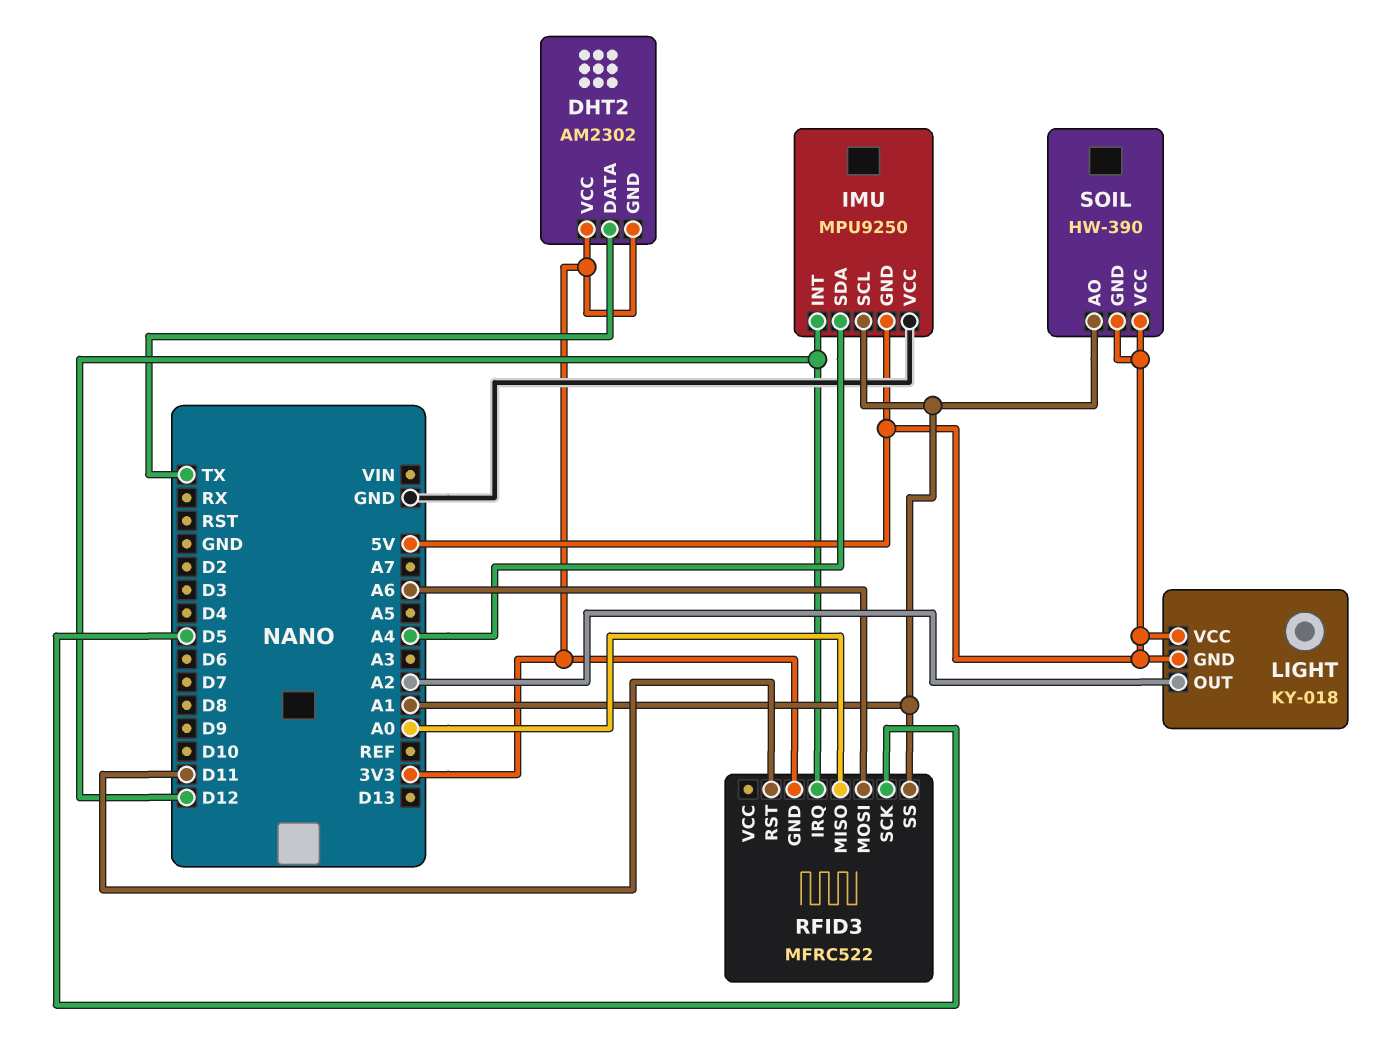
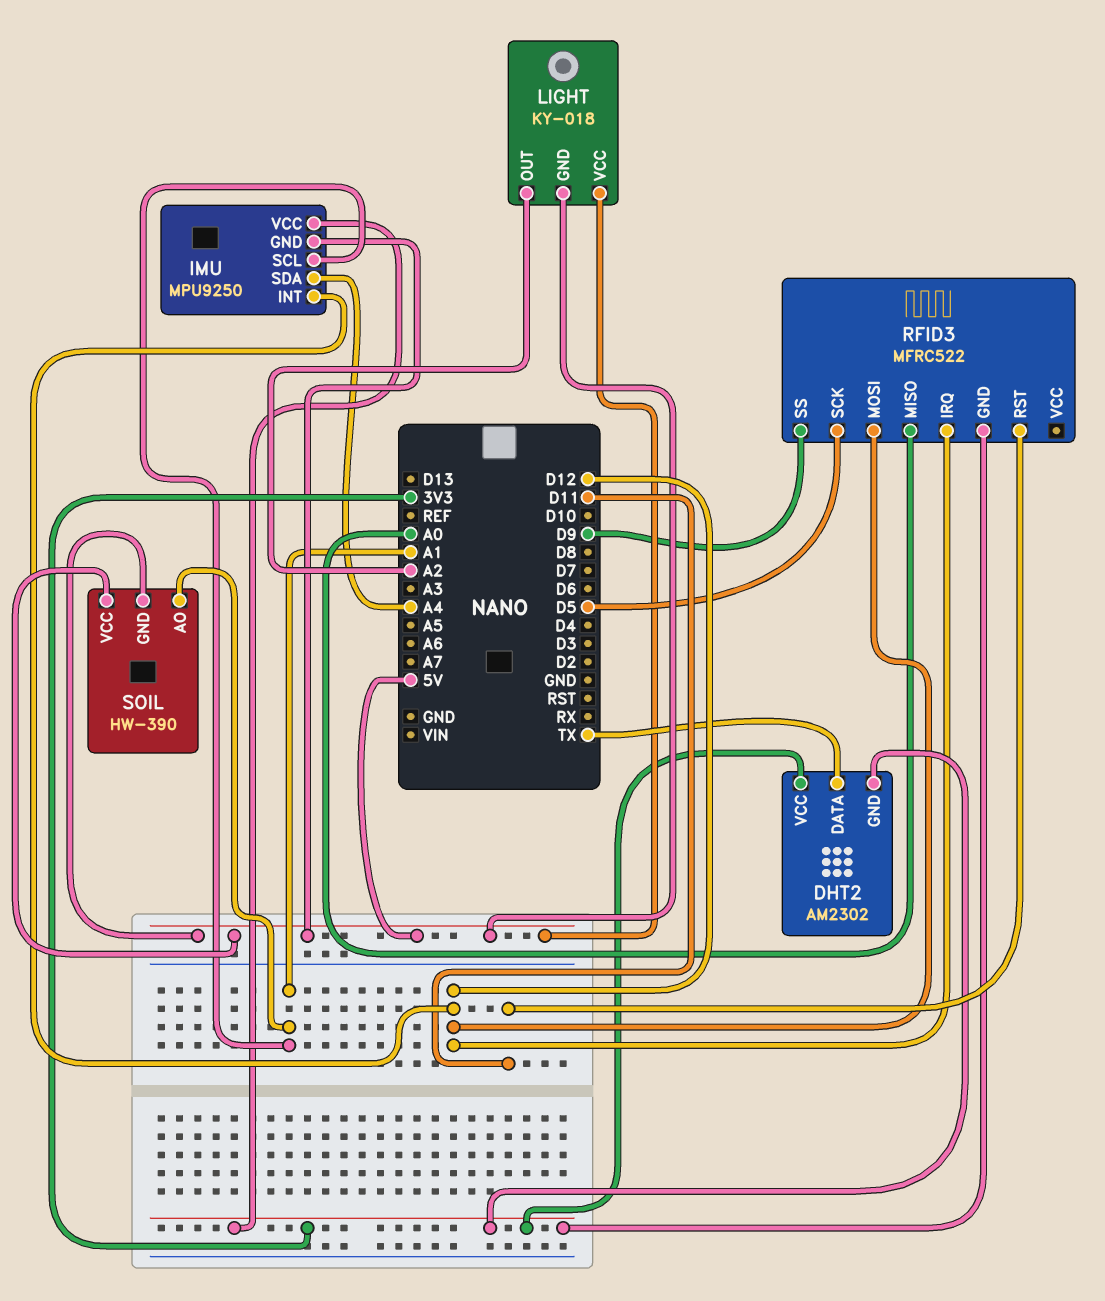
IMU pin VCC: GND -> 3V3
RFID3 pin MOSI: A6 -> D12
RFID3 pin SS: A1 -> D9

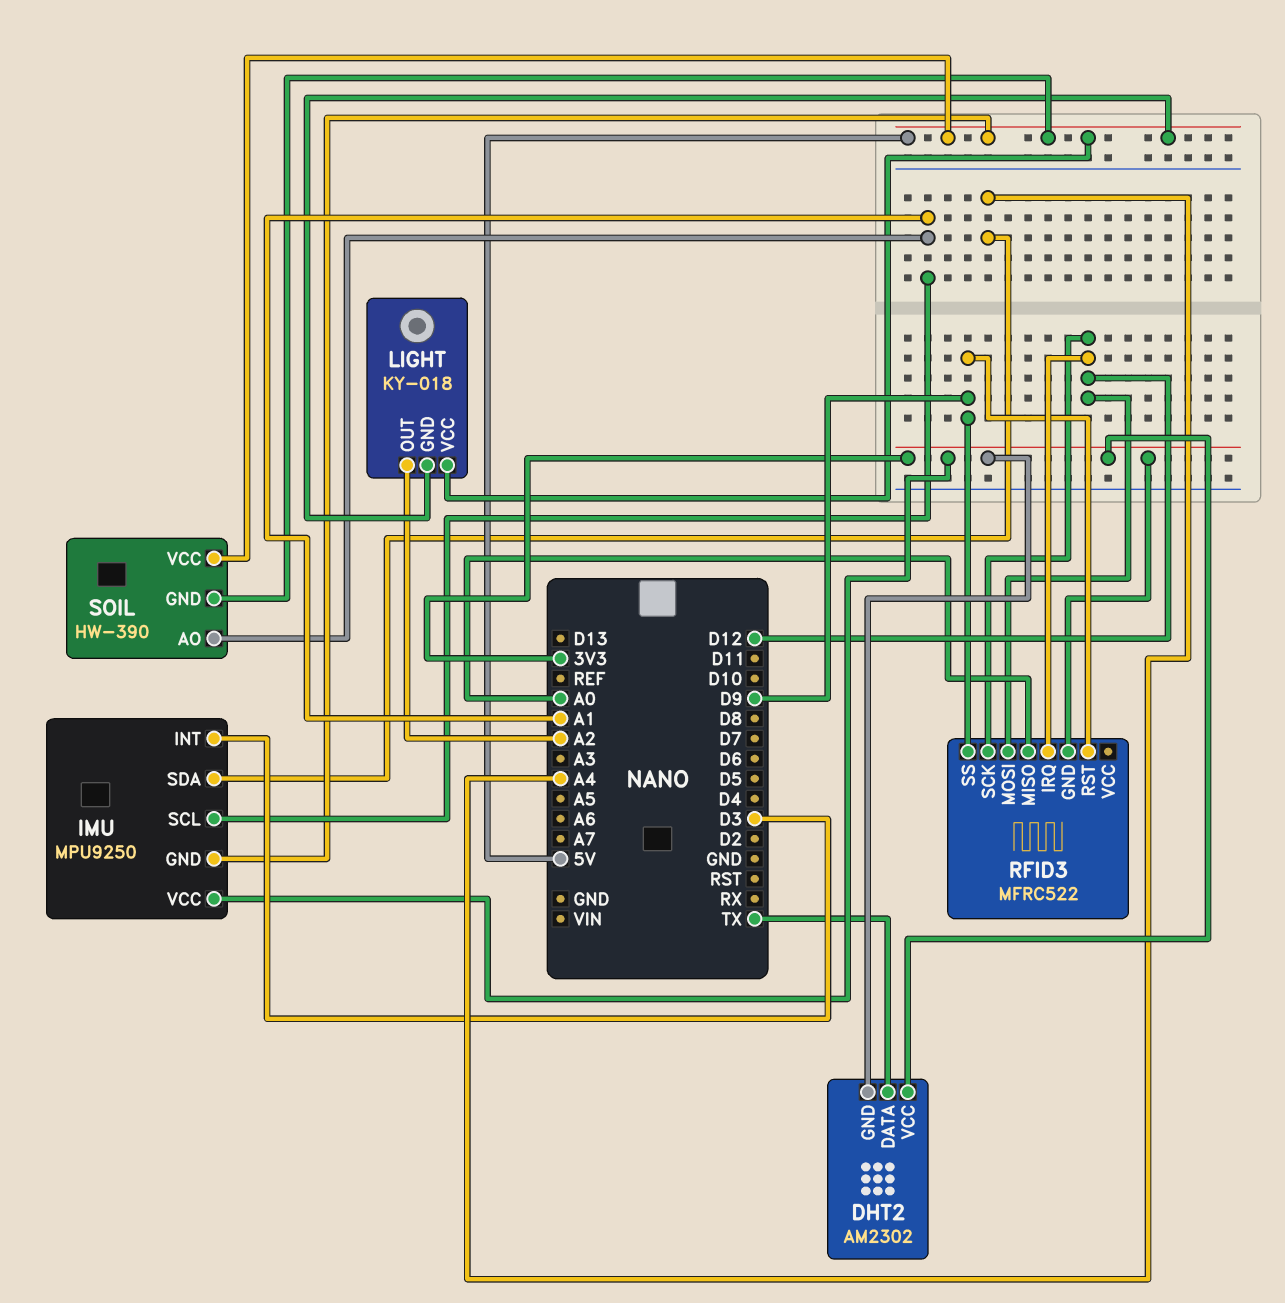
IMU pin INT: D12 -> D3
RFID3 pin RST: D11 -> D9
RFID3 pin SCK: D5 -> D12

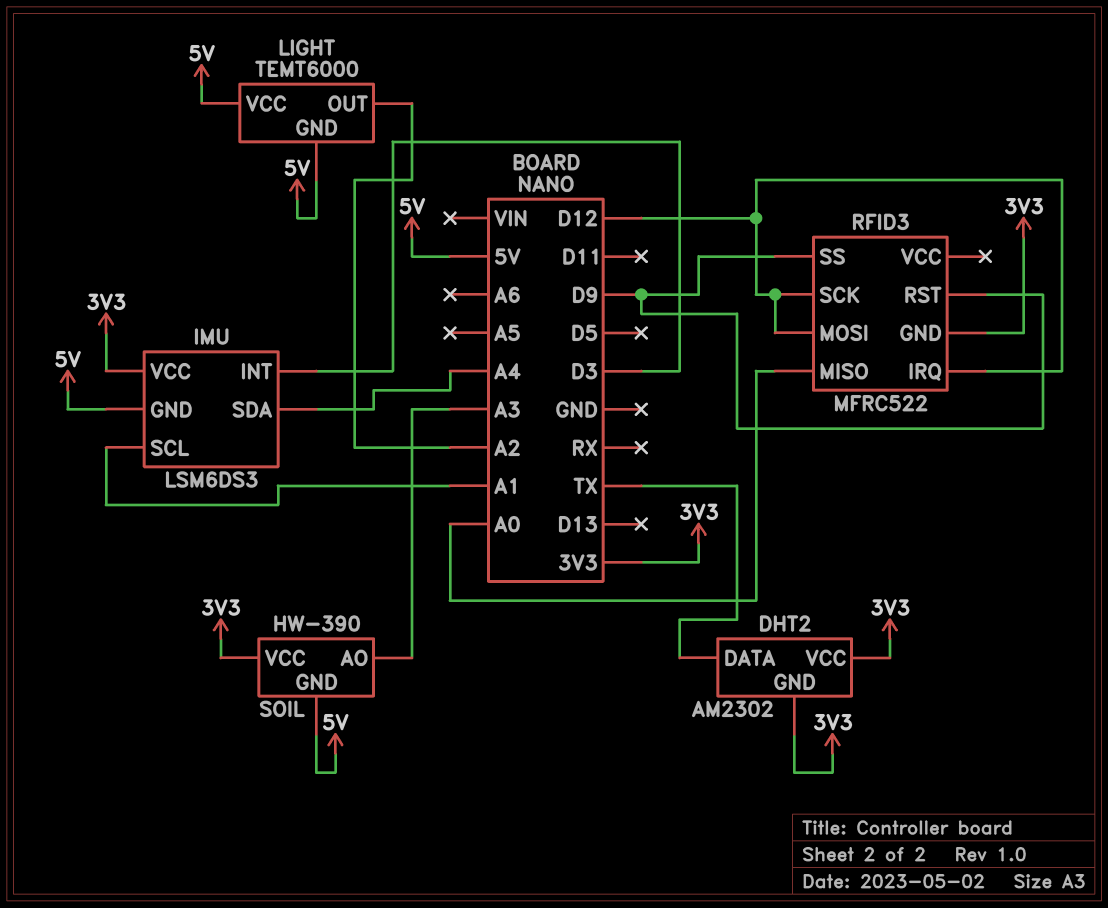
IMU: MPU9250 -> LSM6DS3
LIGHT: KY-018 -> TEMT6000
SOIL pin AO: A1 -> A3
SOIL pin VCC: 5V -> 3V3

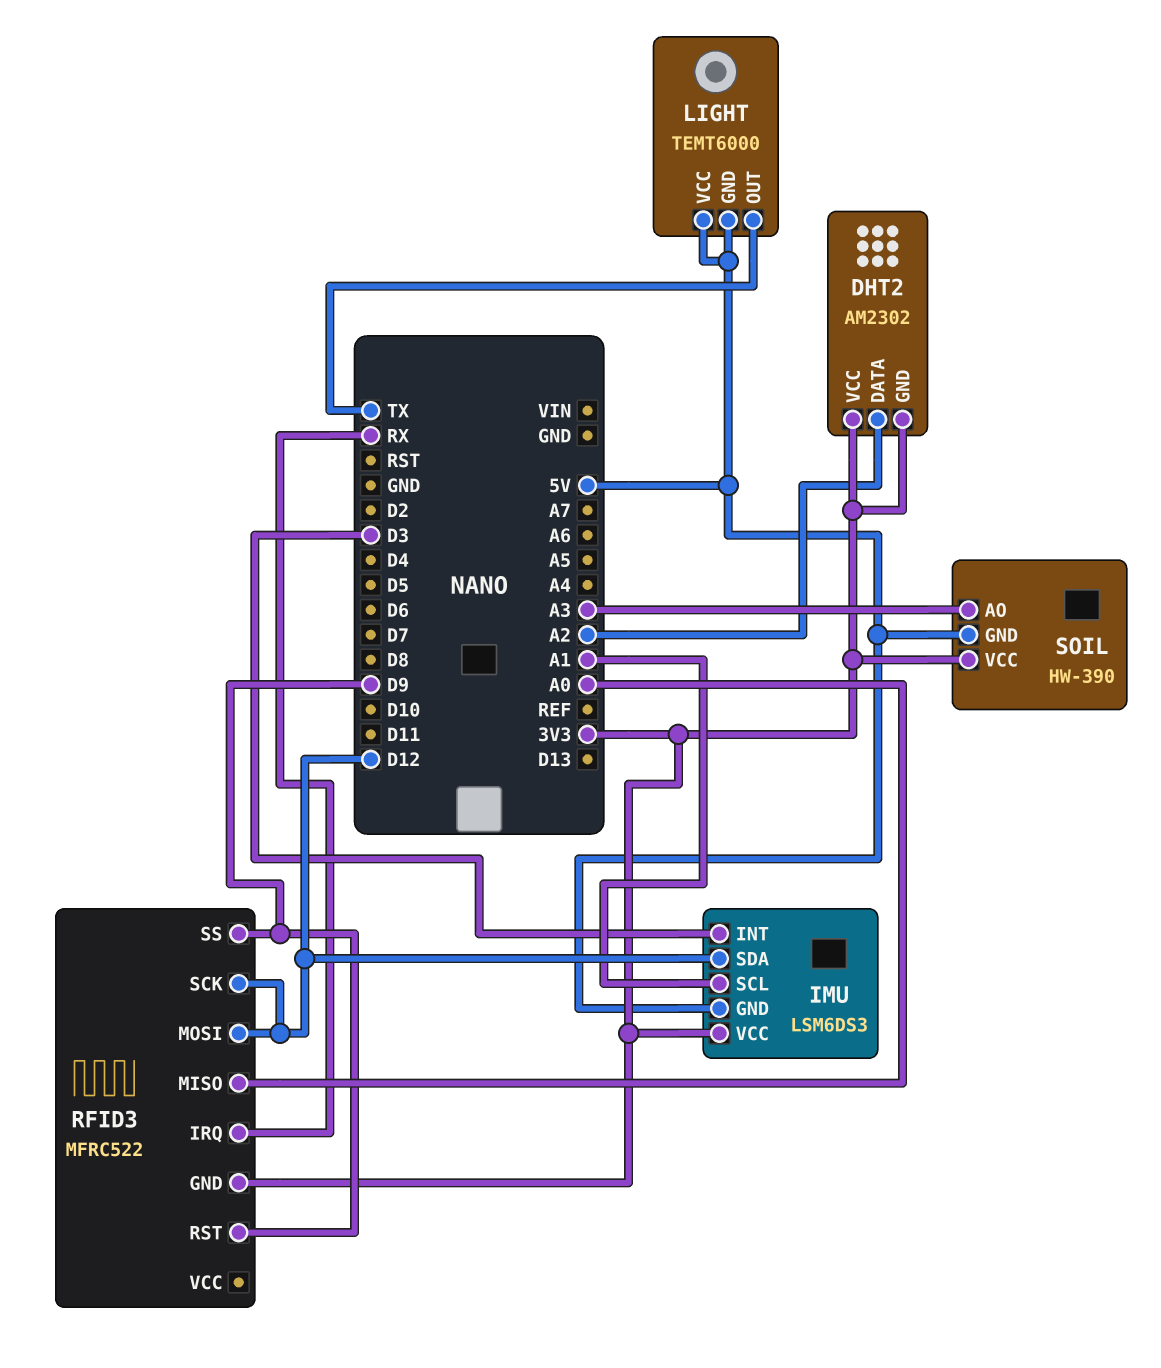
DHT2 pin DATA: TX -> A2
IMU pin SDA: A4 -> D12
LIGHT pin OUT: A2 -> TX
RFID3 pin IRQ: D12 -> RX

